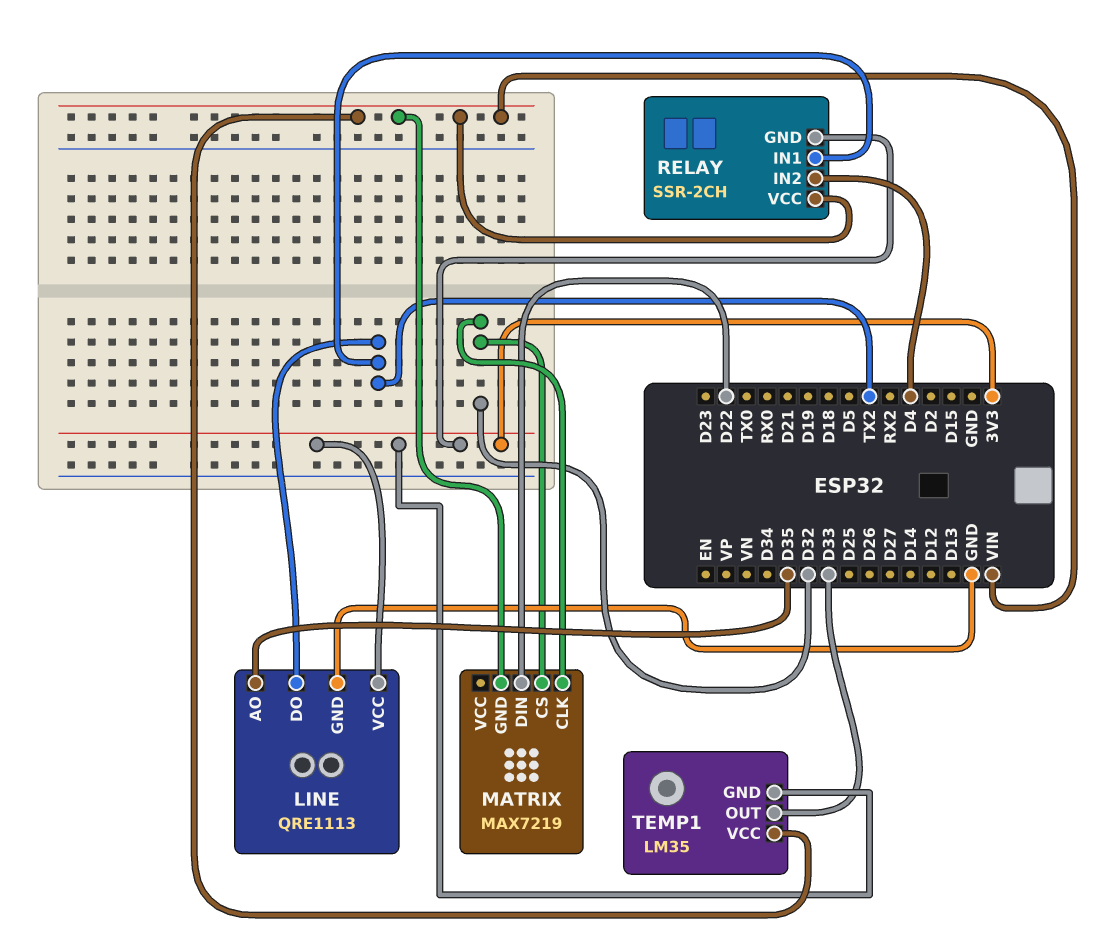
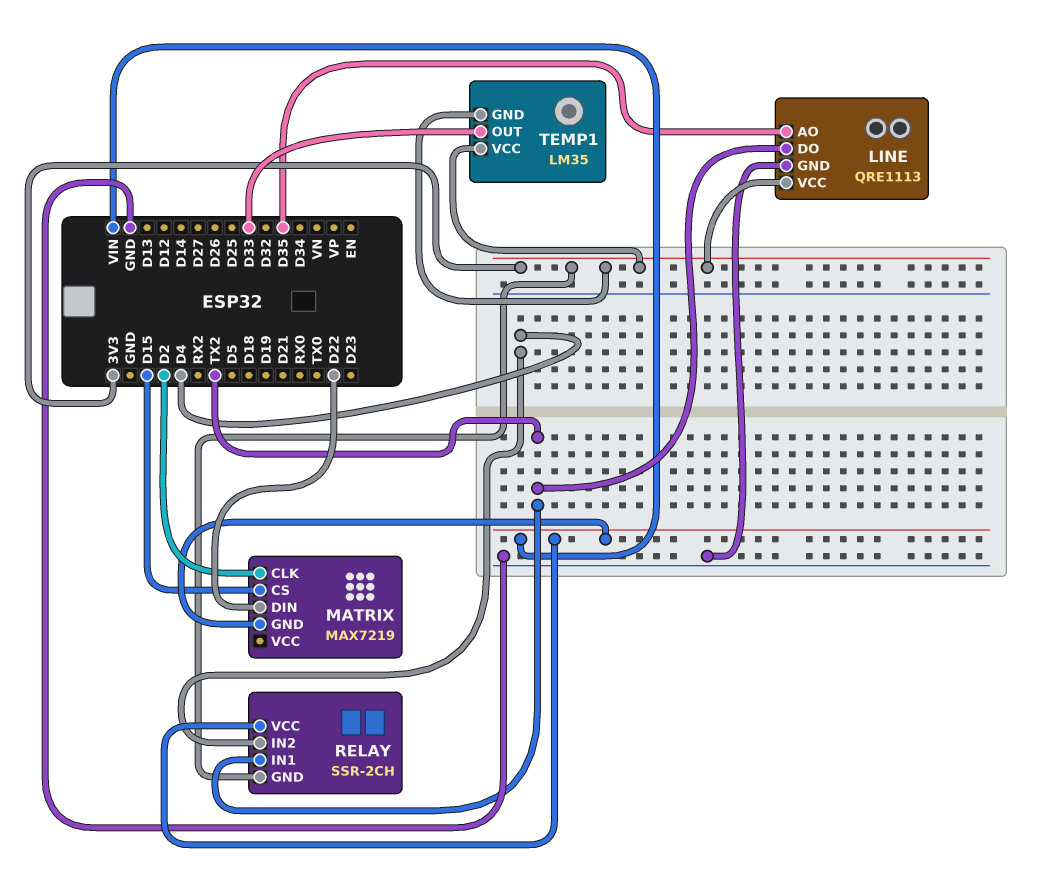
MATRIX pin CLK: D32 -> D2
MATRIX pin CS: D32 -> D15
TEMP1 pin VCC: VIN -> 3V3

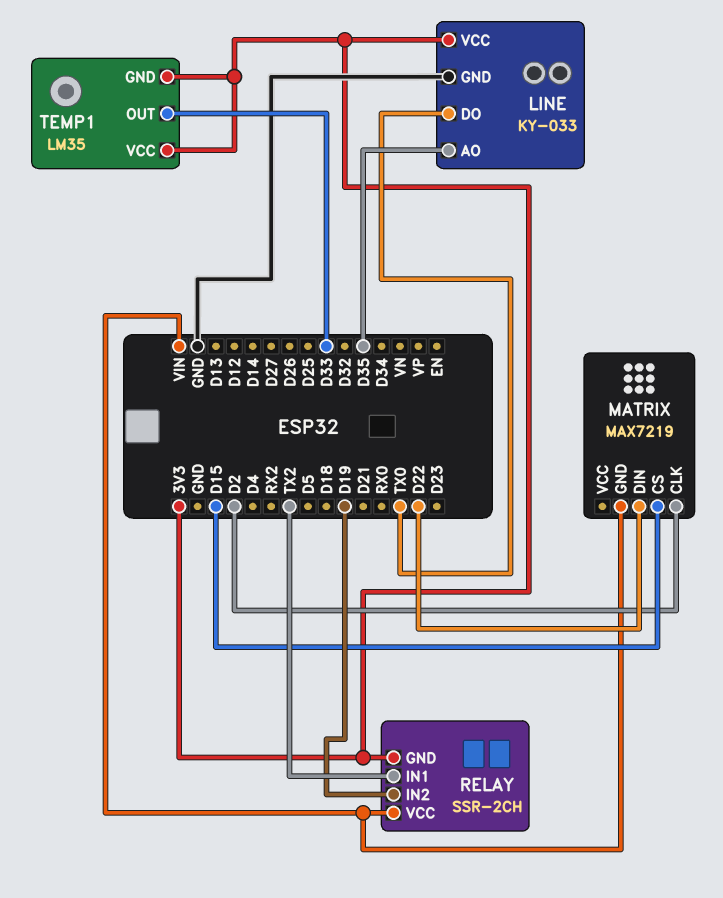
LINE: QRE1113 -> KY-033
LINE pin DO: TX2 -> TX0
RELAY pin IN2: D4 -> D19

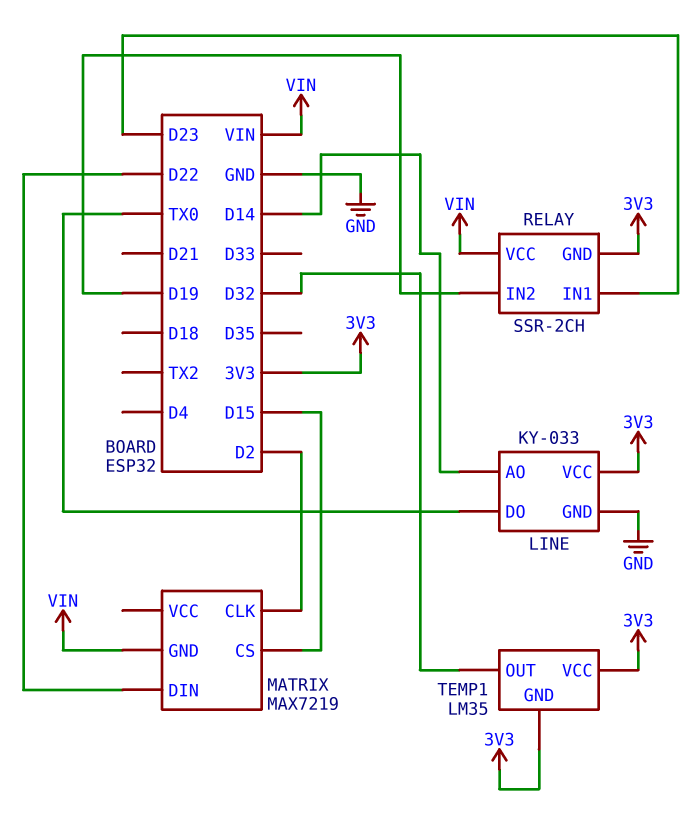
LINE pin AO: D35 -> D14
RELAY pin IN1: TX2 -> D23
TEMP1 pin OUT: D33 -> D32

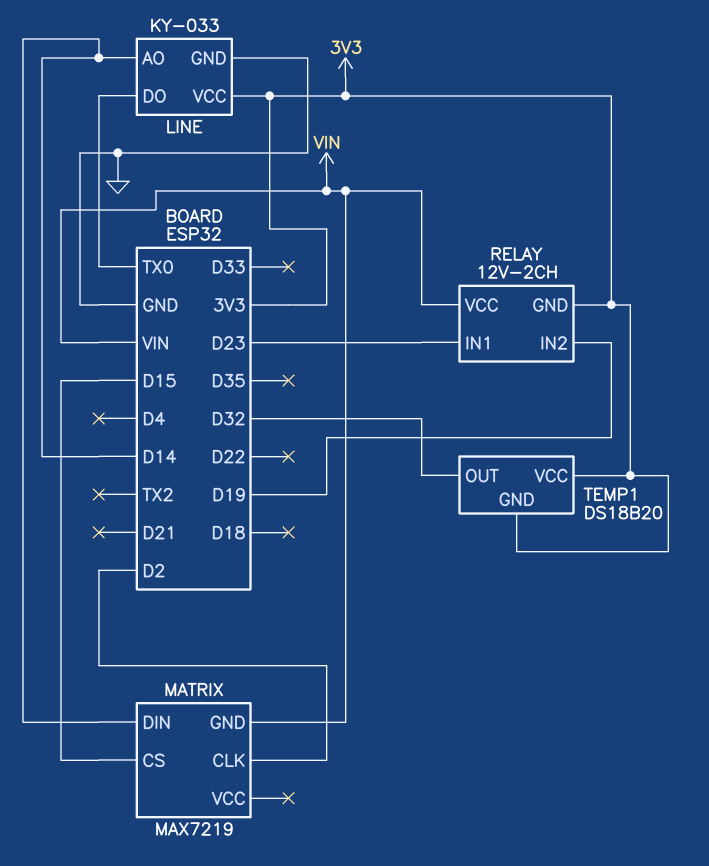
MATRIX pin DIN: D22 -> D14
RELAY: SSR-2CH -> 12V-2CH
TEMP1: LM35 -> DS18B20

